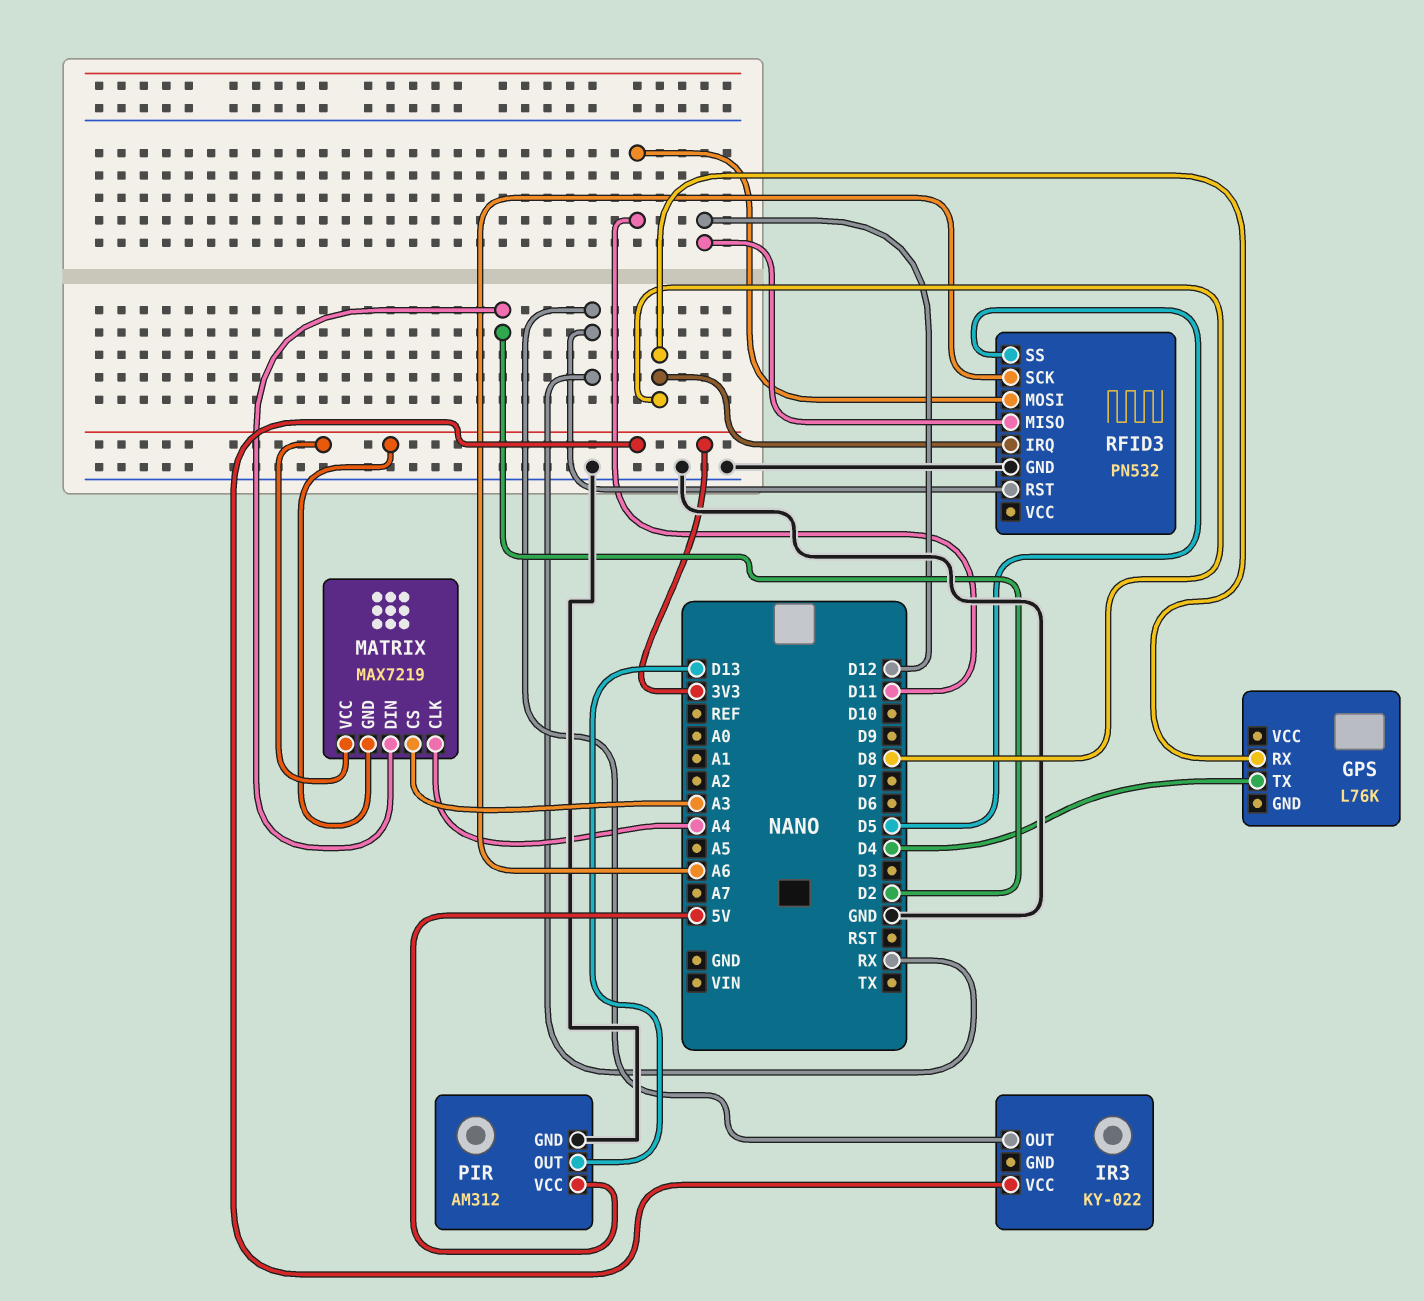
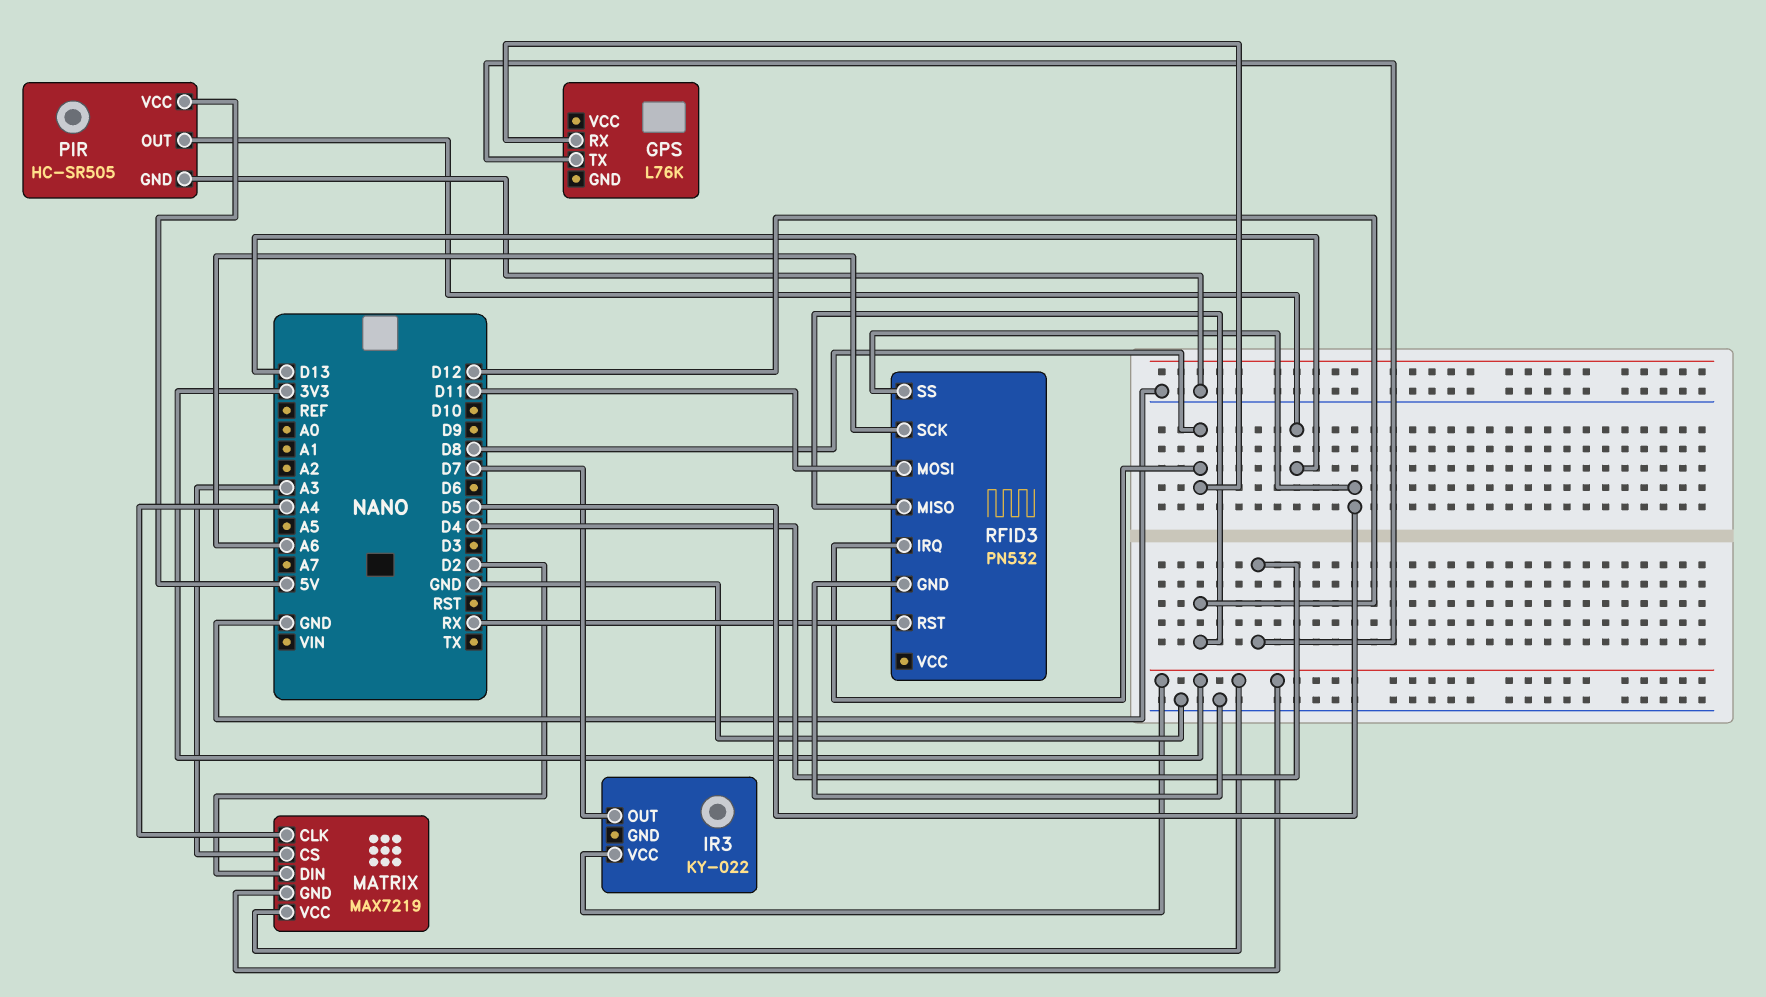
IR3 pin OUT: RX -> D7
PIR: AM312 -> HC-SR505

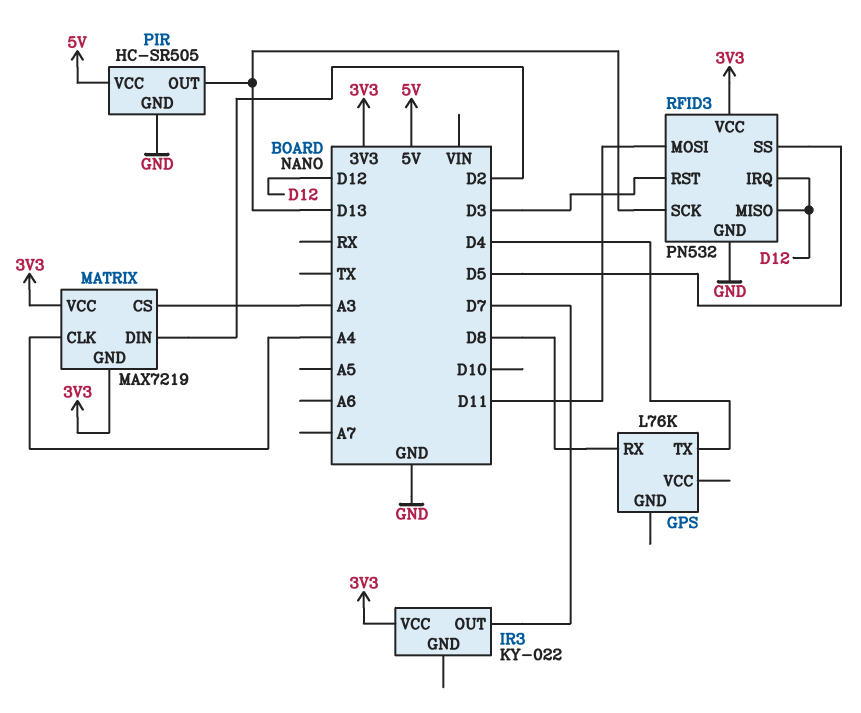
RFID3 pin IRQ: D8 -> D12
RFID3 pin RST: RX -> D3
RFID3 pin SCK: A6 -> D13
RFID3 pin VCC: none -> 3V3

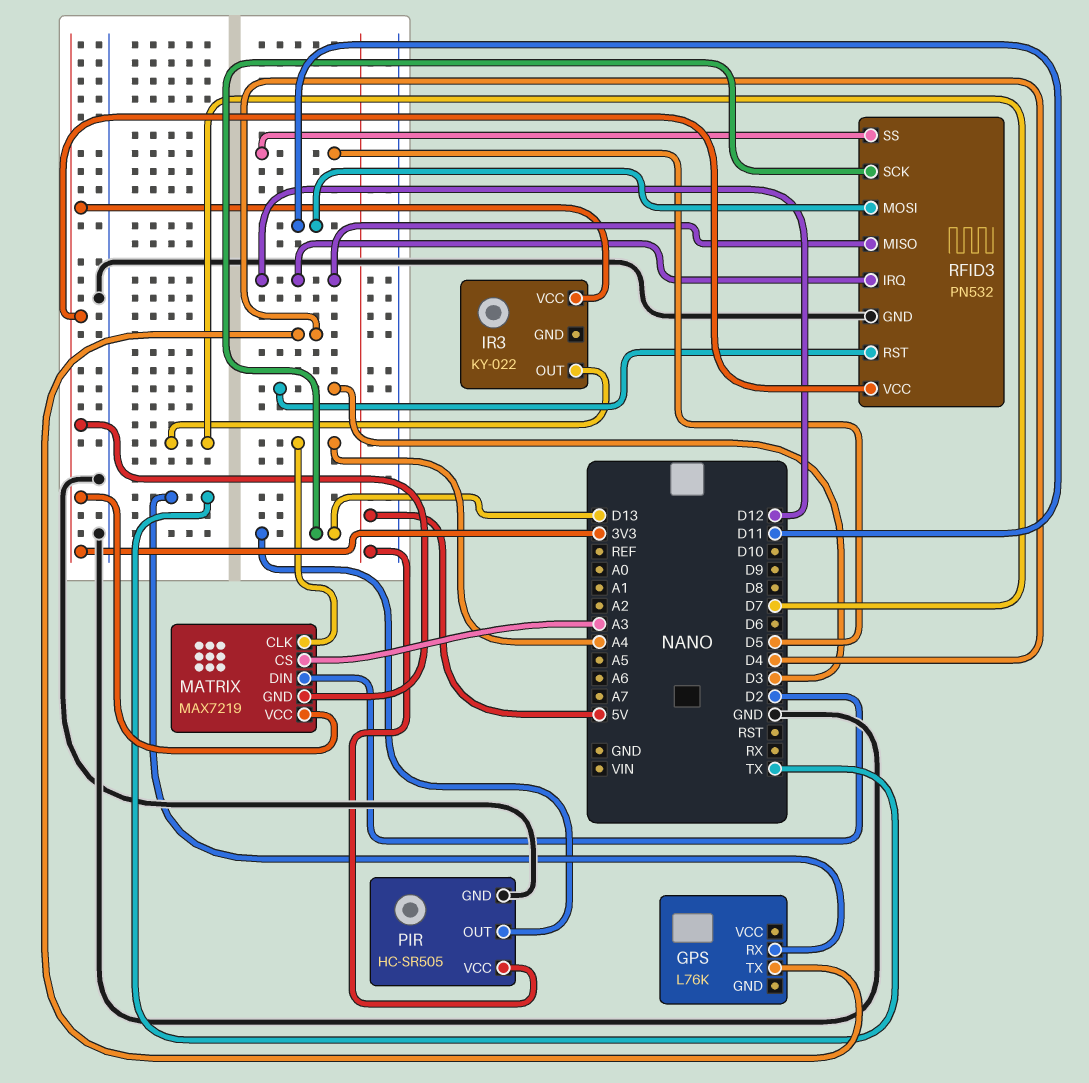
GPS pin RX: D8 -> TX

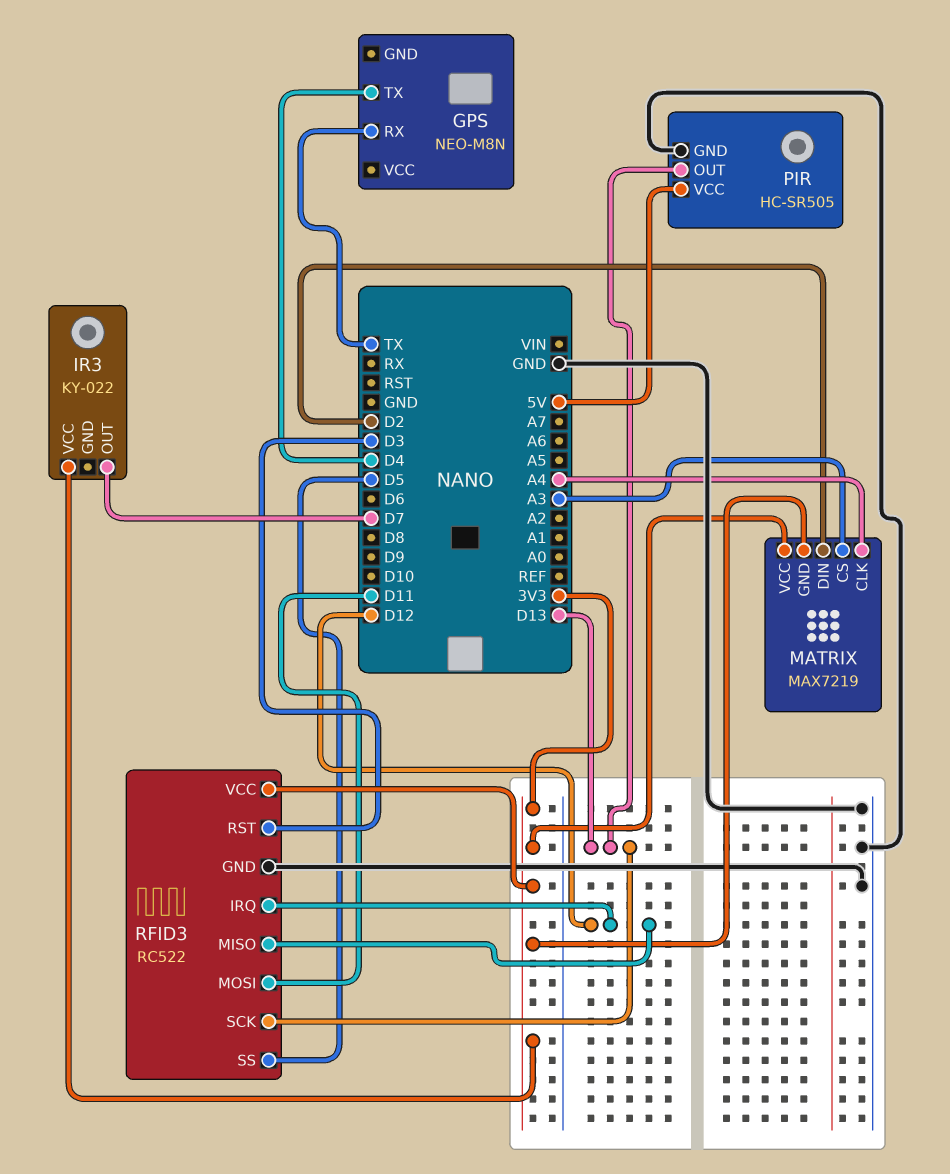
GPS: L76K -> NEO-M8N
RFID3: PN532 -> RC522

